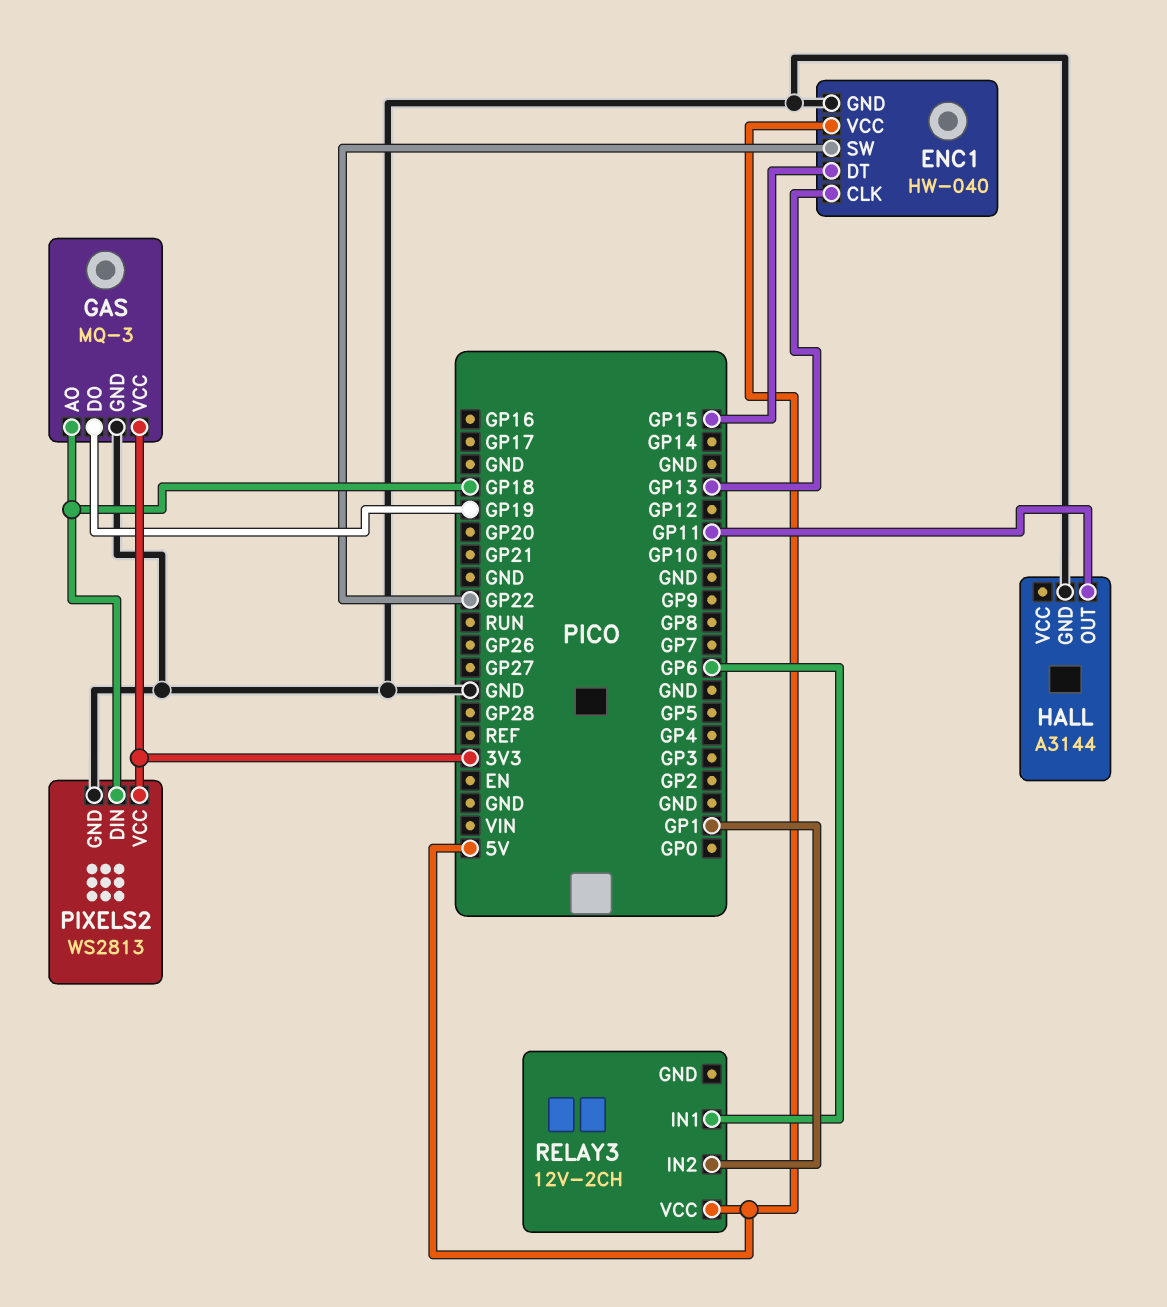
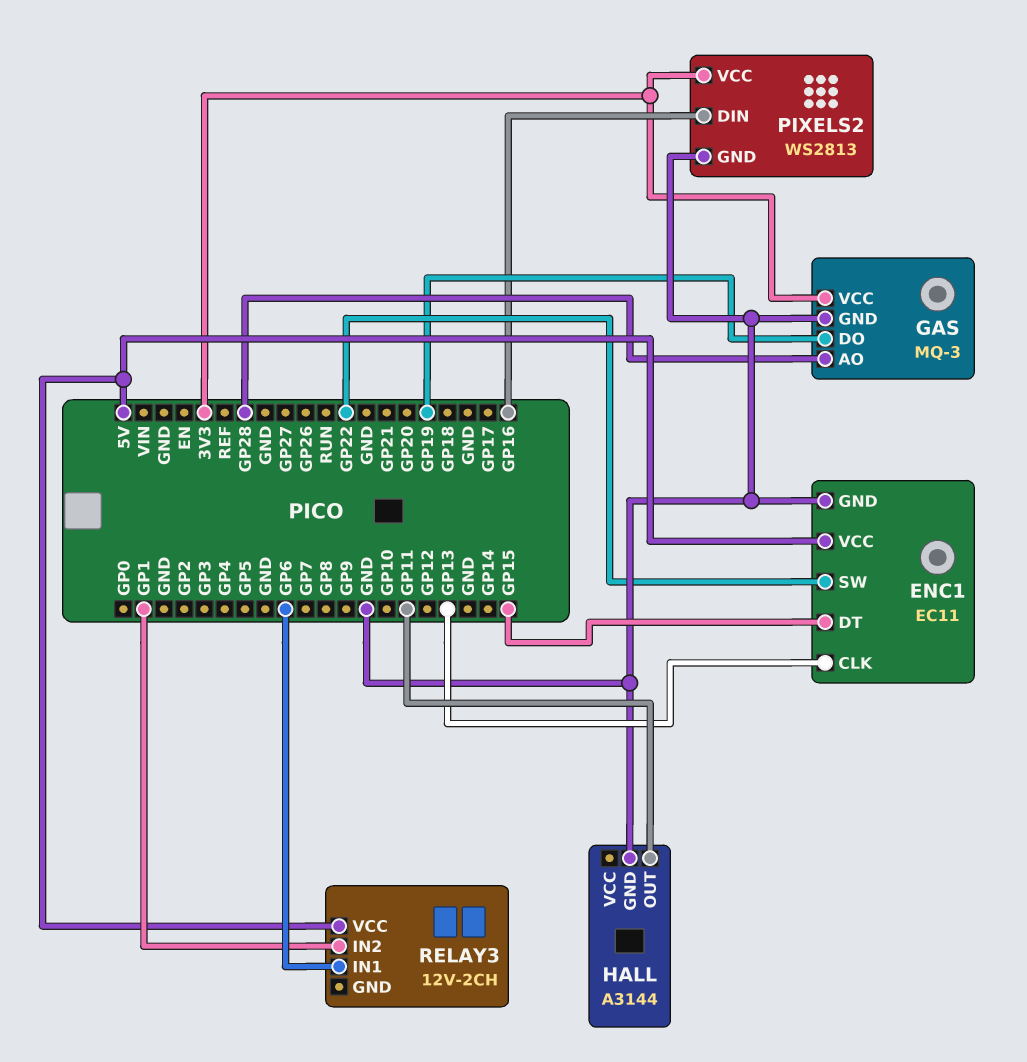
ENC1: HW-040 -> EC11
GAS pin AO: GP18 -> GP28
PIXELS2 pin DIN: GP18 -> GP16

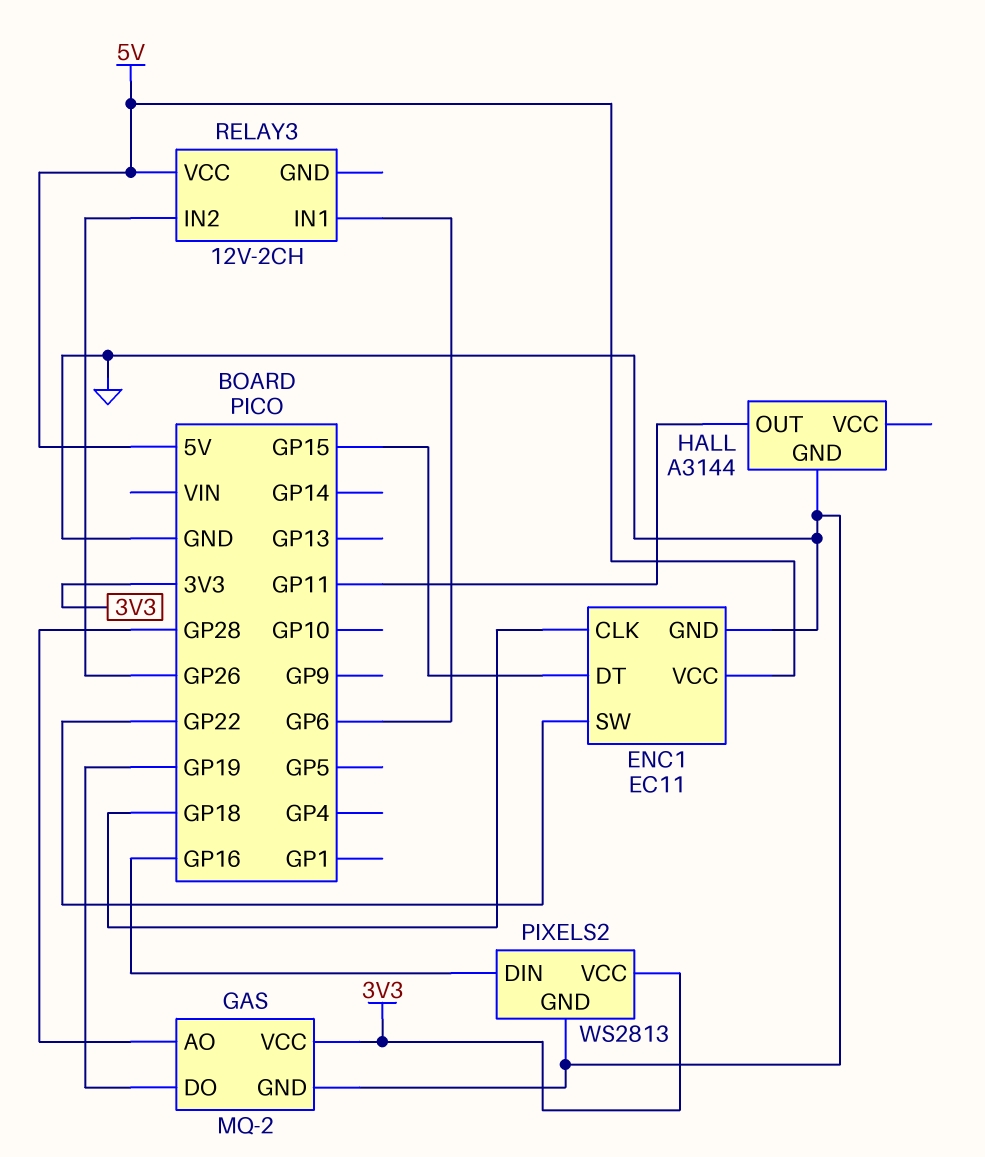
ENC1 pin CLK: GP13 -> GP18
GAS: MQ-3 -> MQ-2
RELAY3 pin IN2: GP1 -> GP26

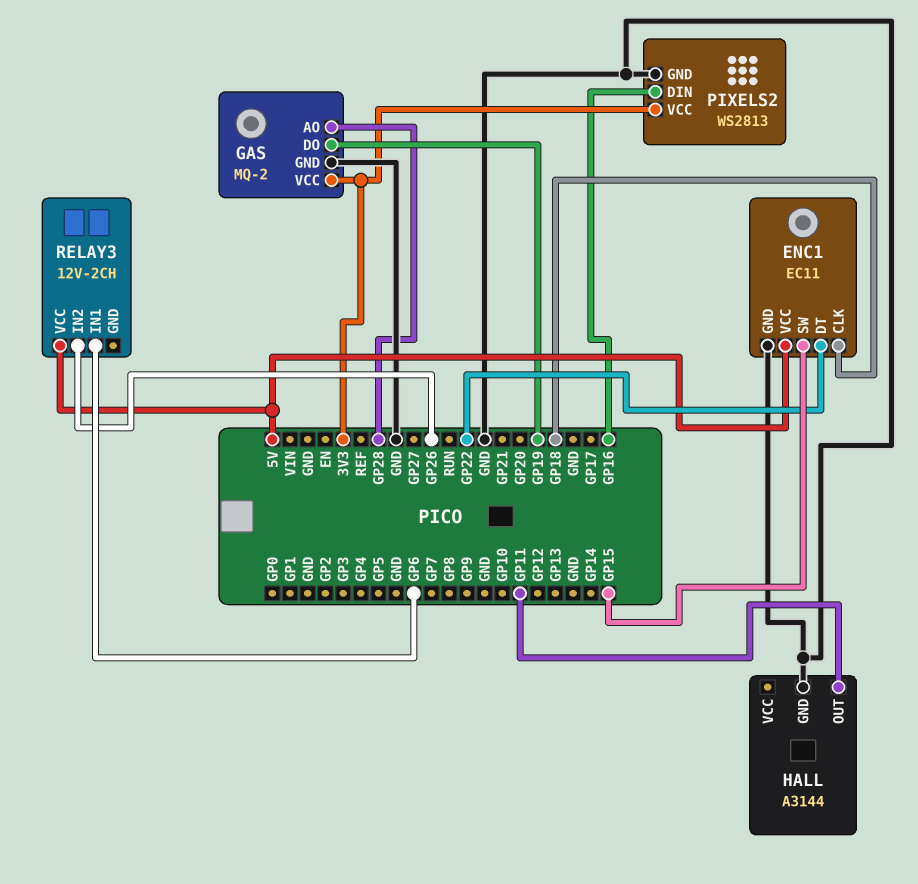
ENC1 pin DT: GP15 -> GP22
ENC1 pin SW: GP22 -> GP15

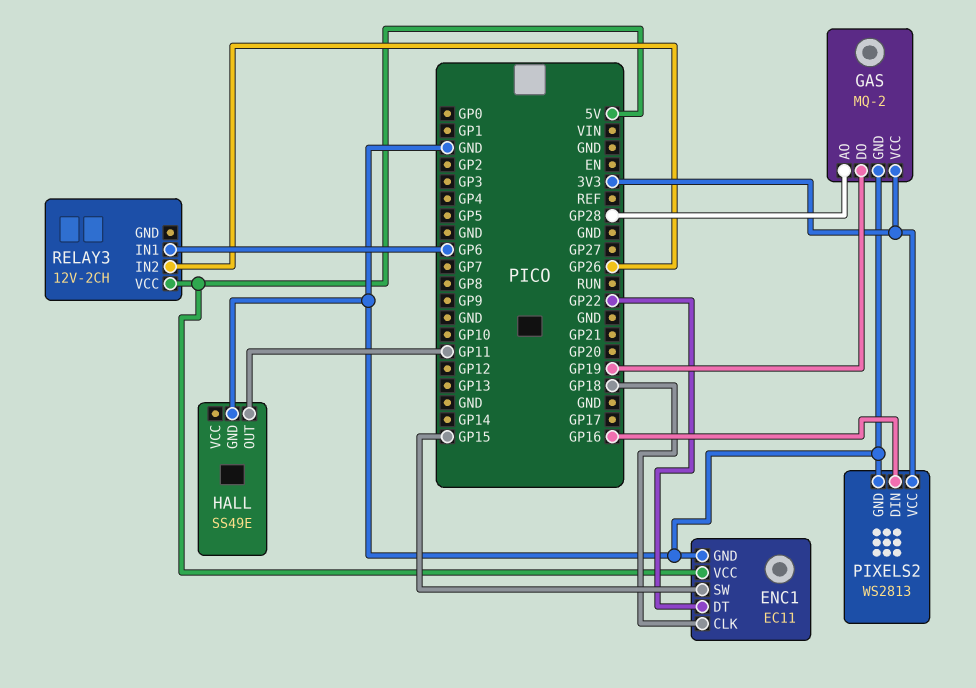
HALL: A3144 -> SS49E

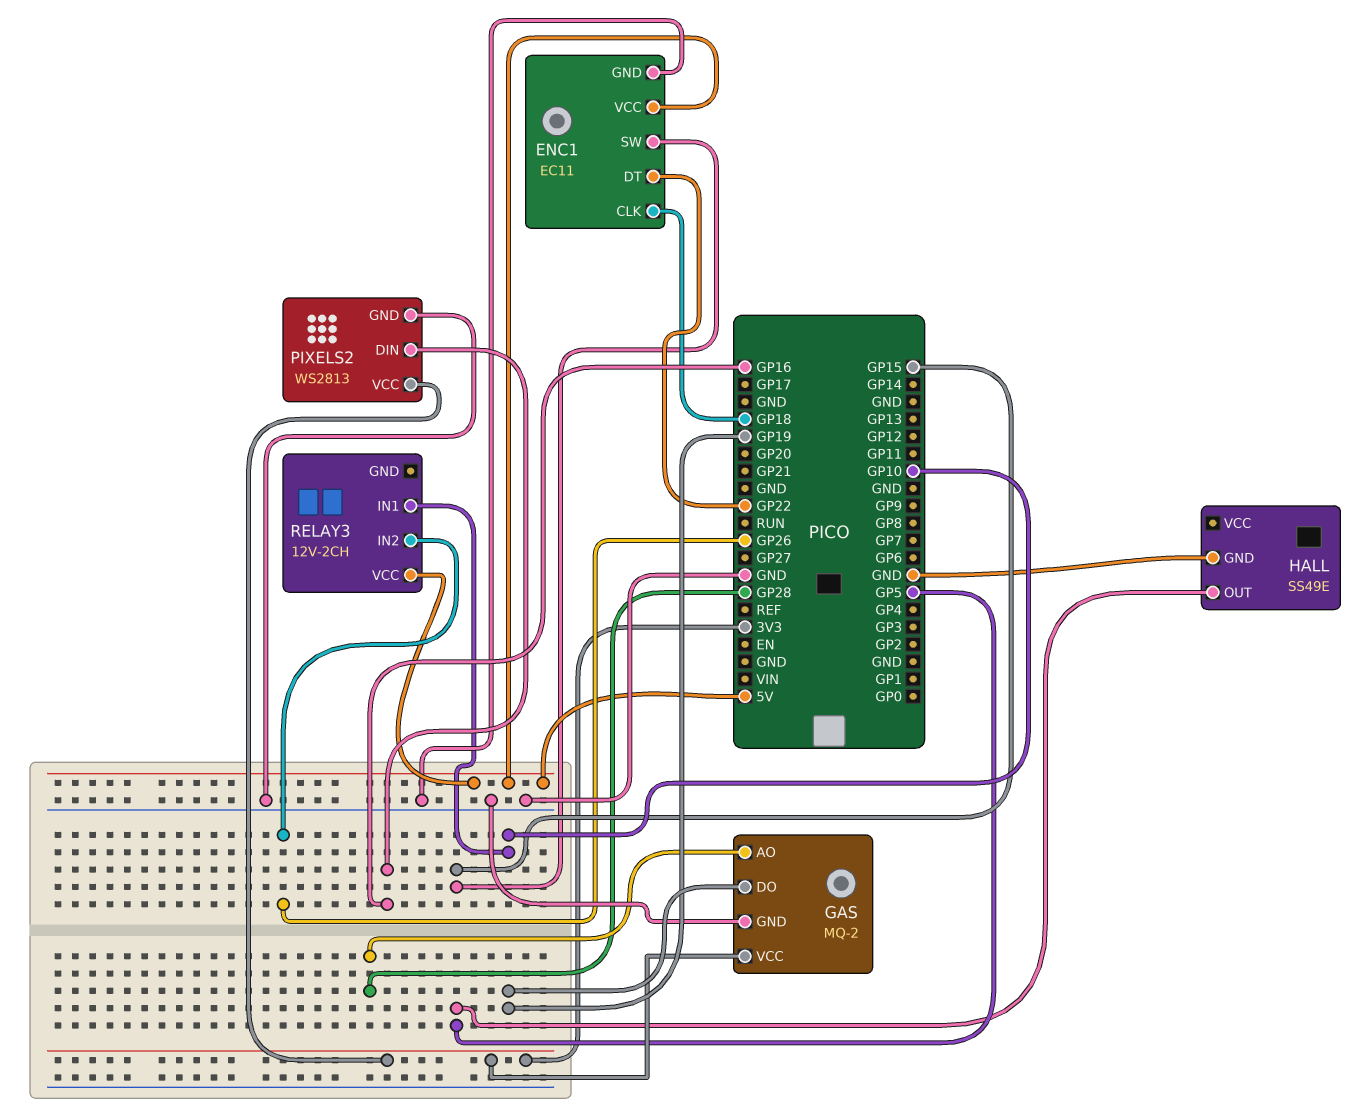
HALL pin OUT: GP11 -> GP5
RELAY3 pin IN1: GP6 -> GP10

